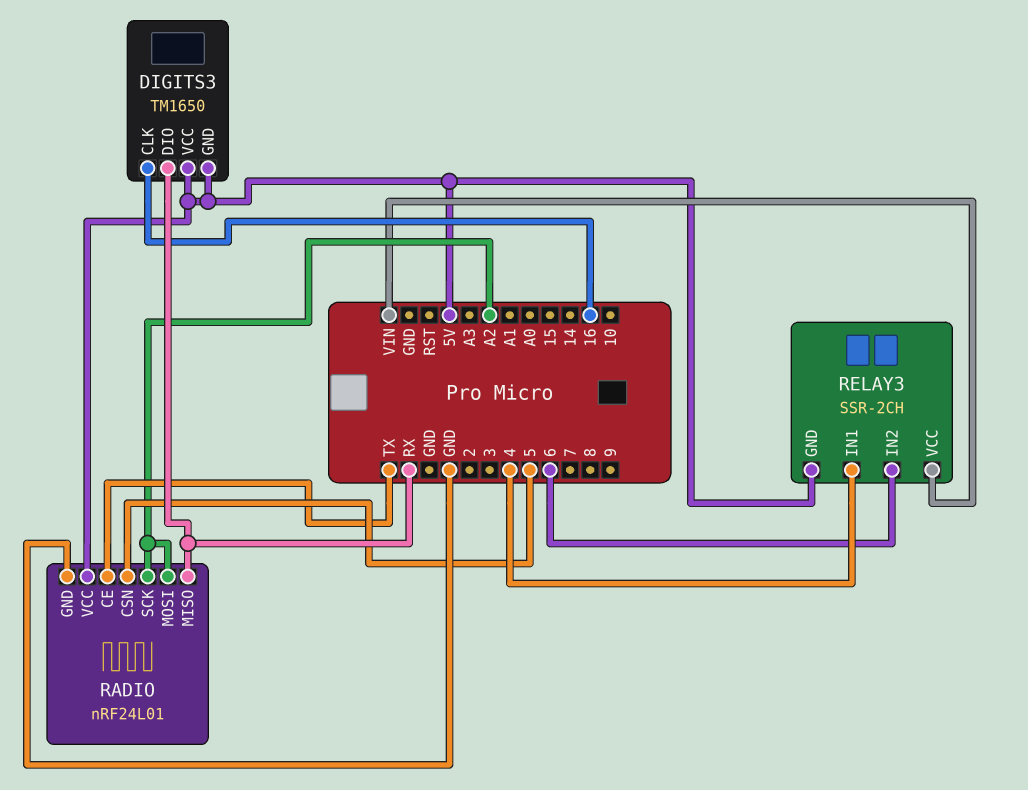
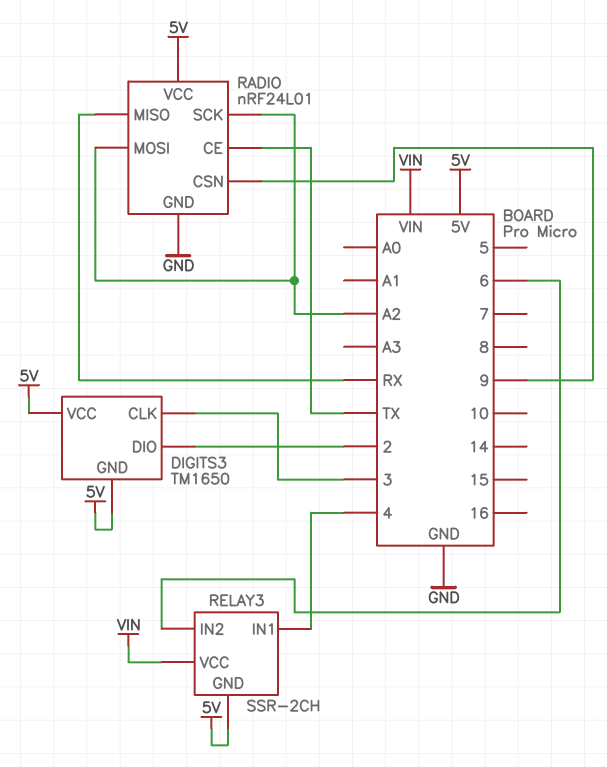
DIGITS3 pin CLK: 16 -> 3
DIGITS3 pin DIO: RX -> 2
RADIO pin CSN: 5 -> 9

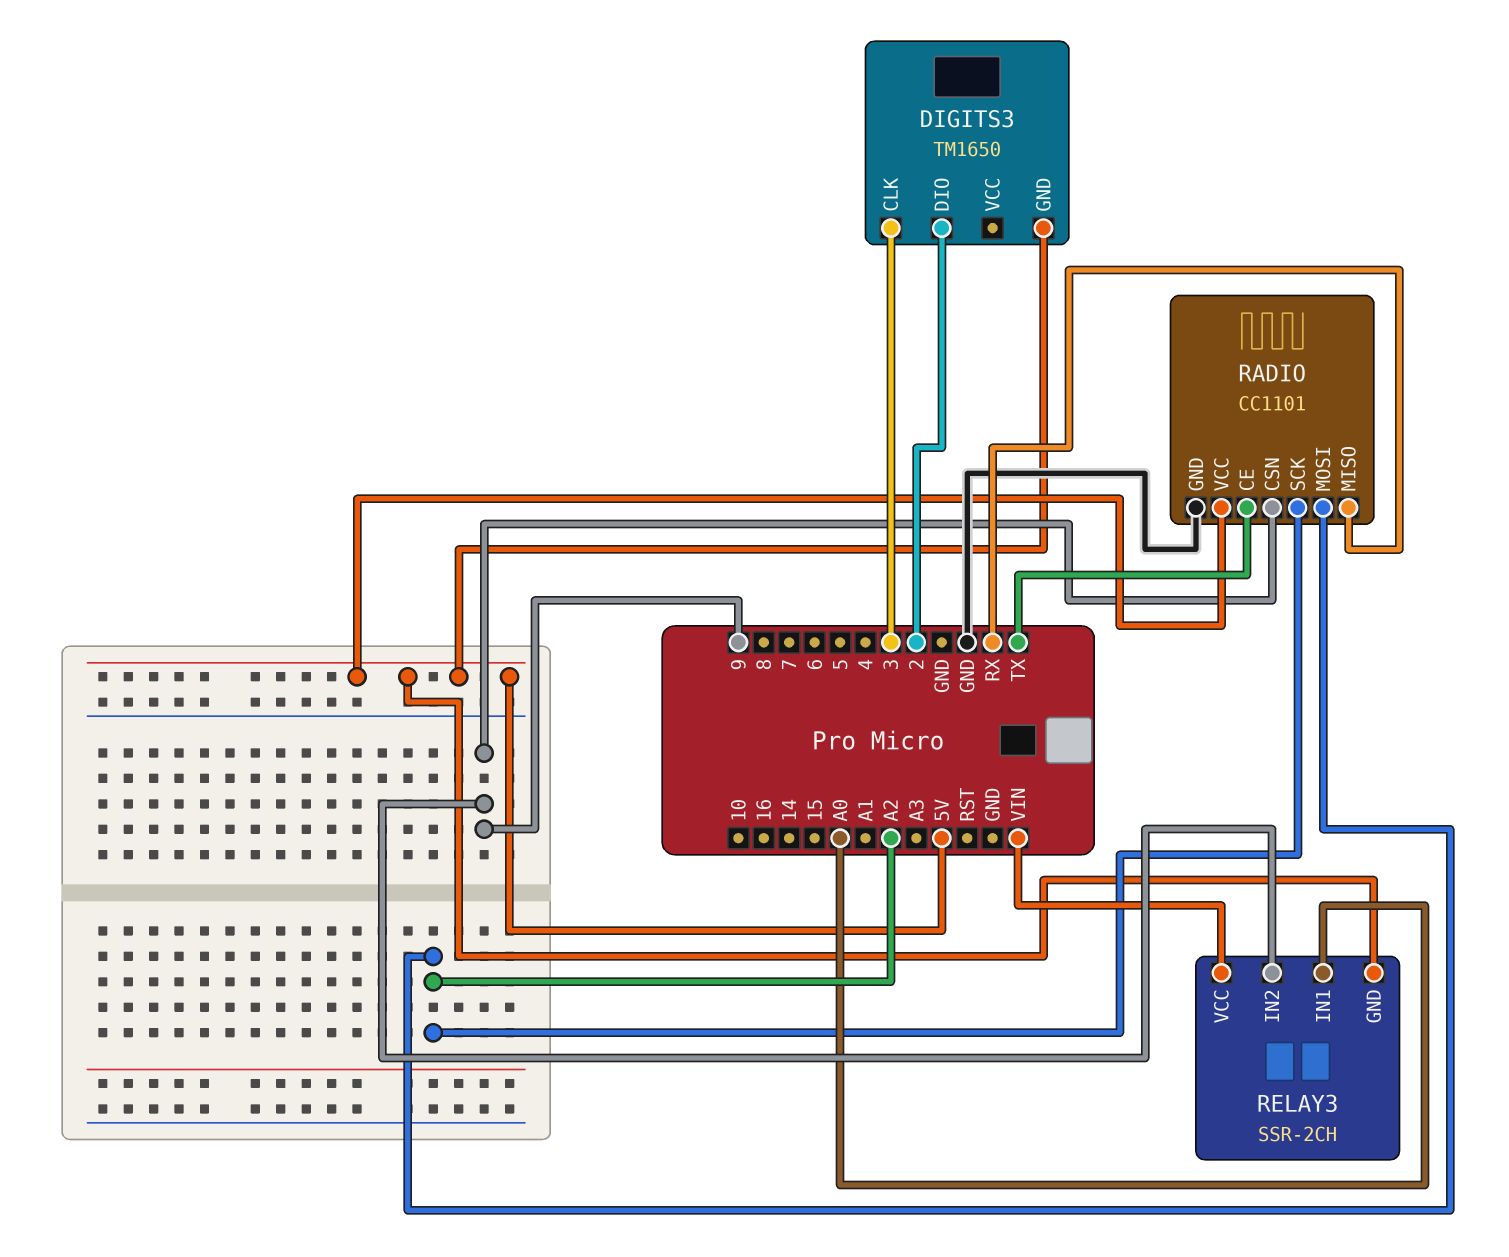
DIGITS3 pin VCC: 5V -> none
RADIO: nRF24L01 -> CC1101
RELAY3 pin IN1: 4 -> A0
RELAY3 pin IN2: 6 -> 9

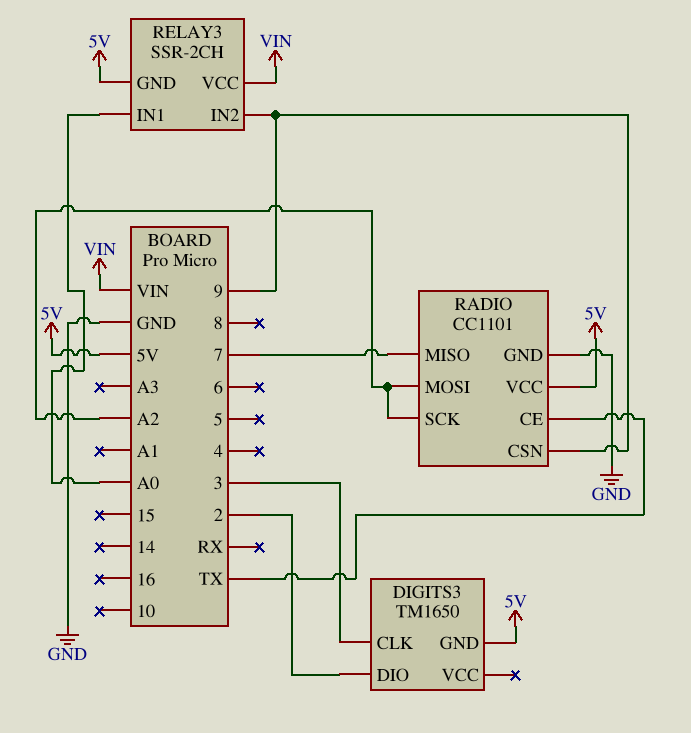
RADIO pin MISO: RX -> 7

